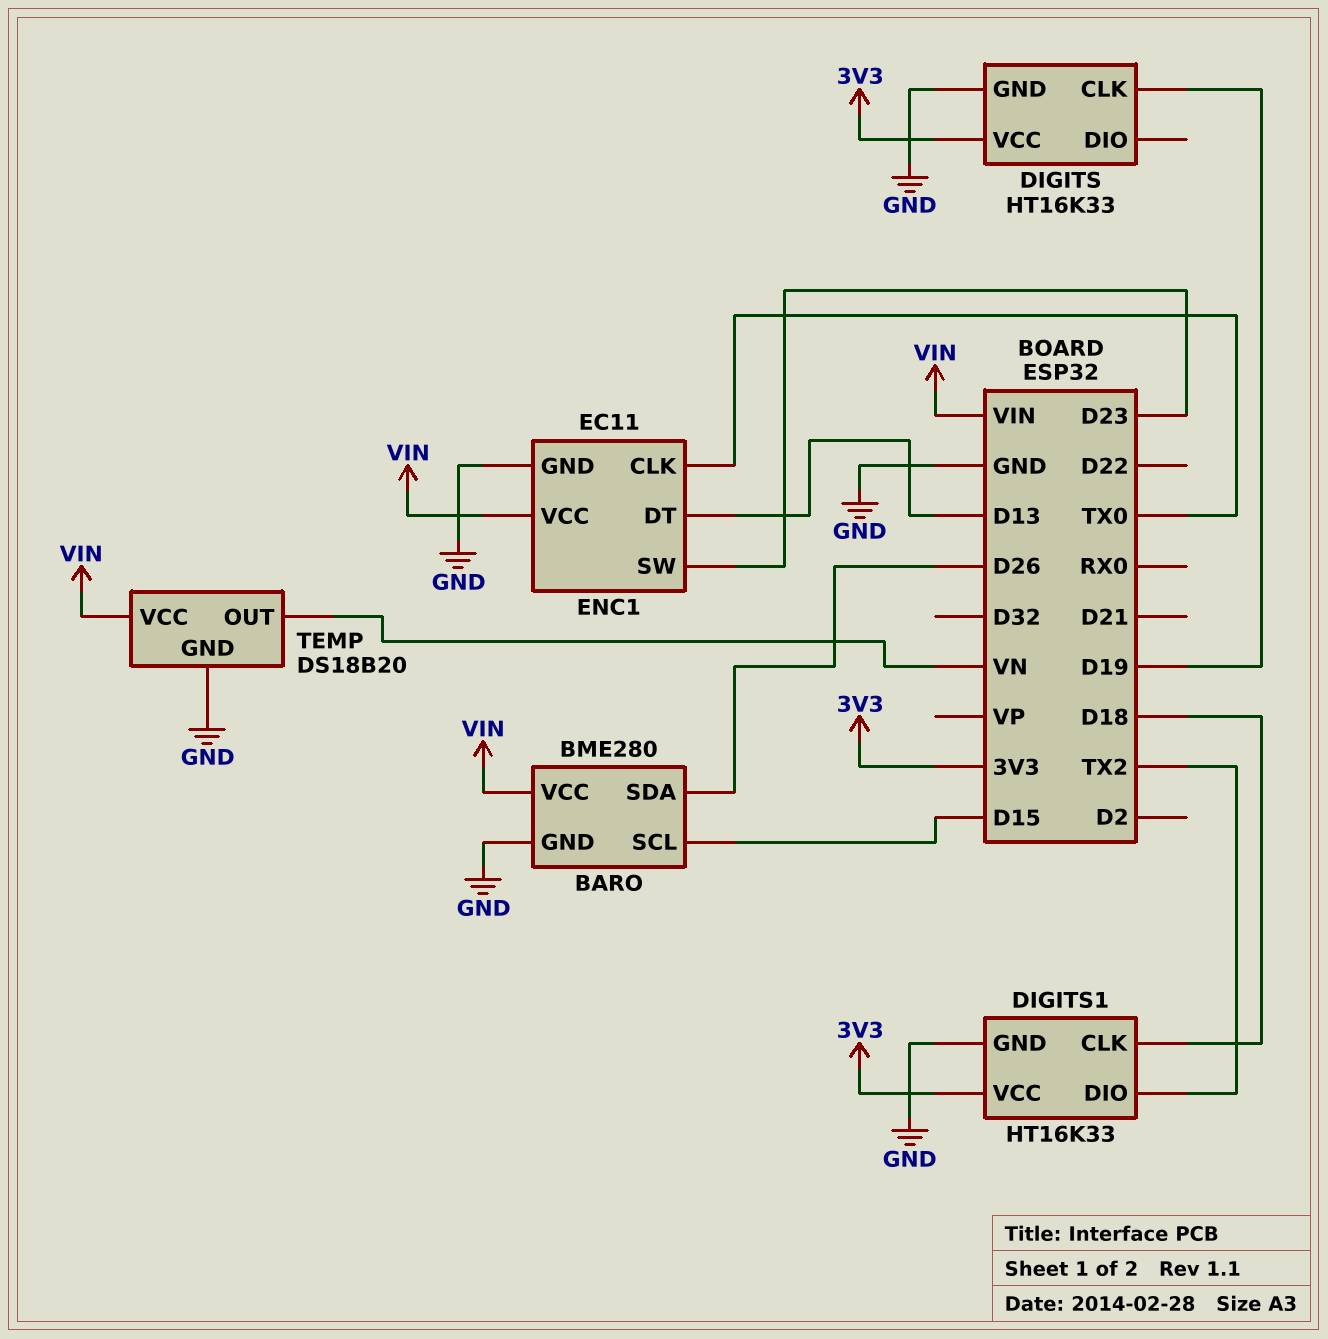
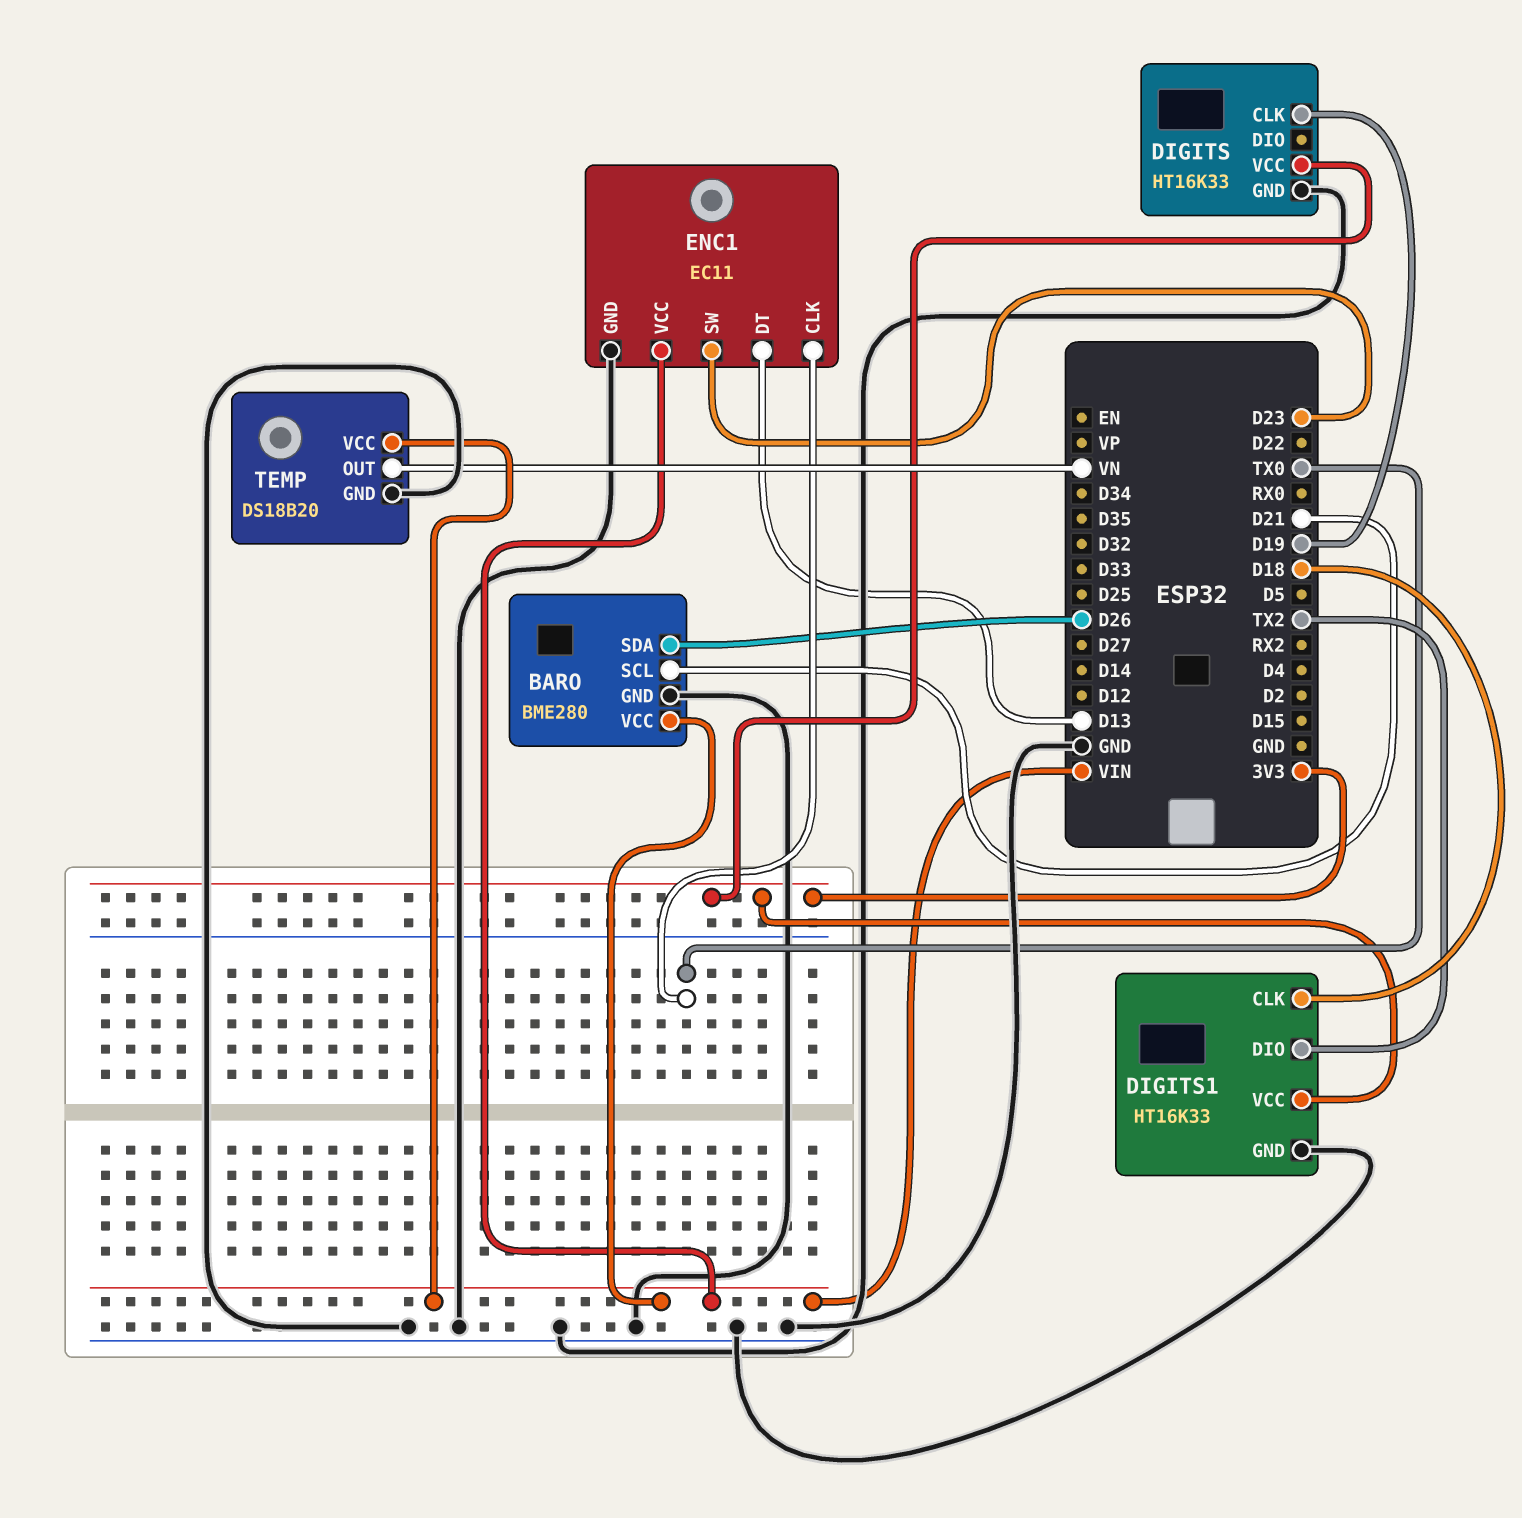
BARO pin SCL: D15 -> D21

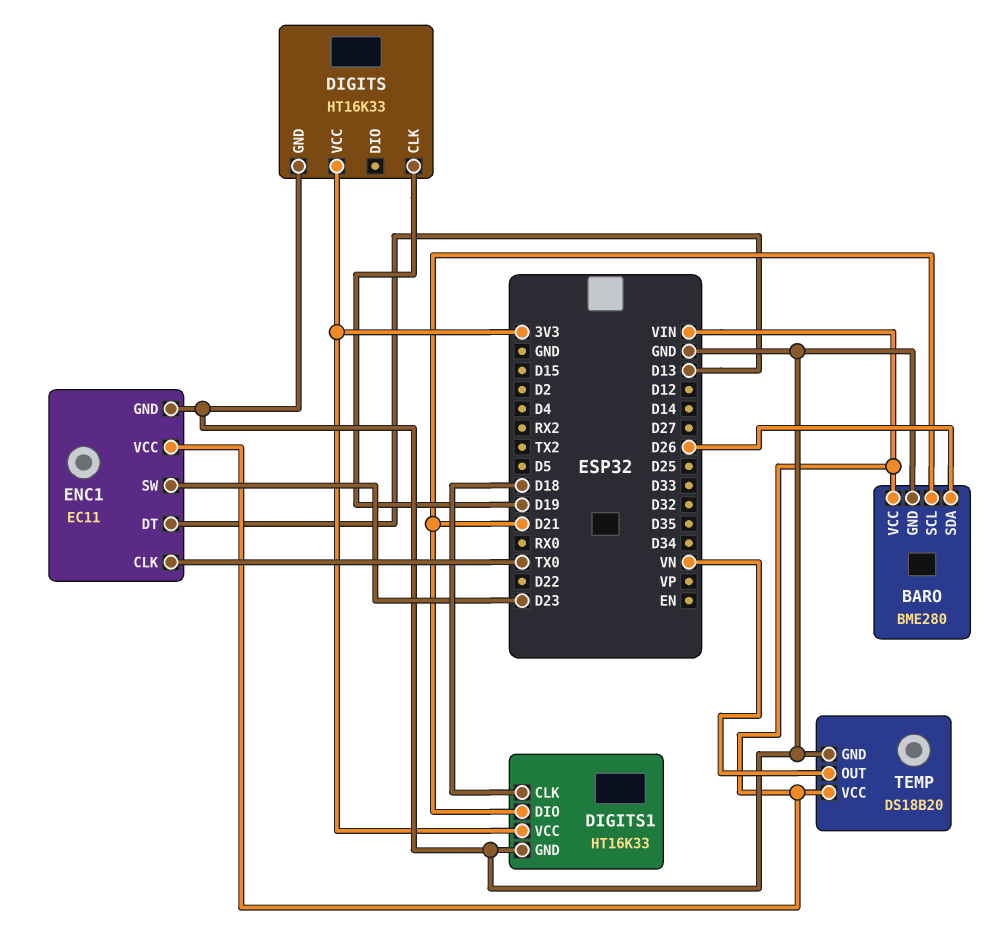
DIGITS1 pin DIO: TX2 -> D21

